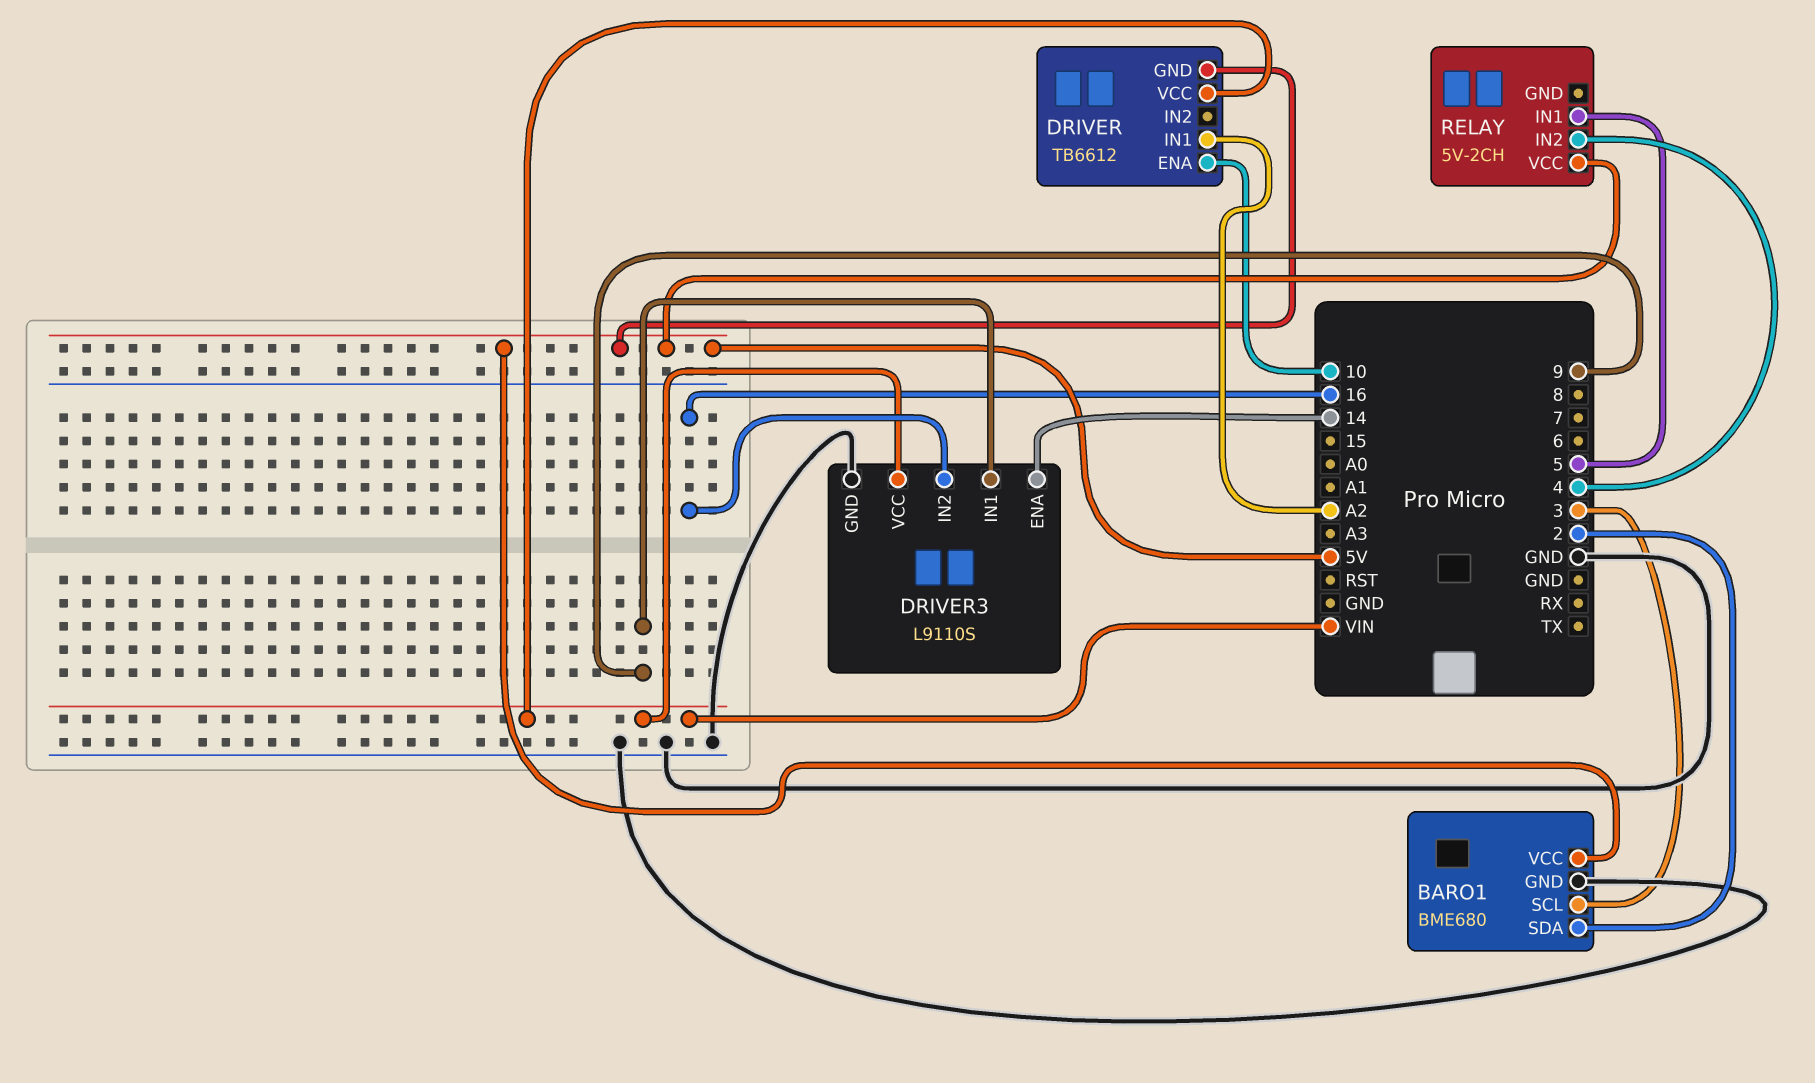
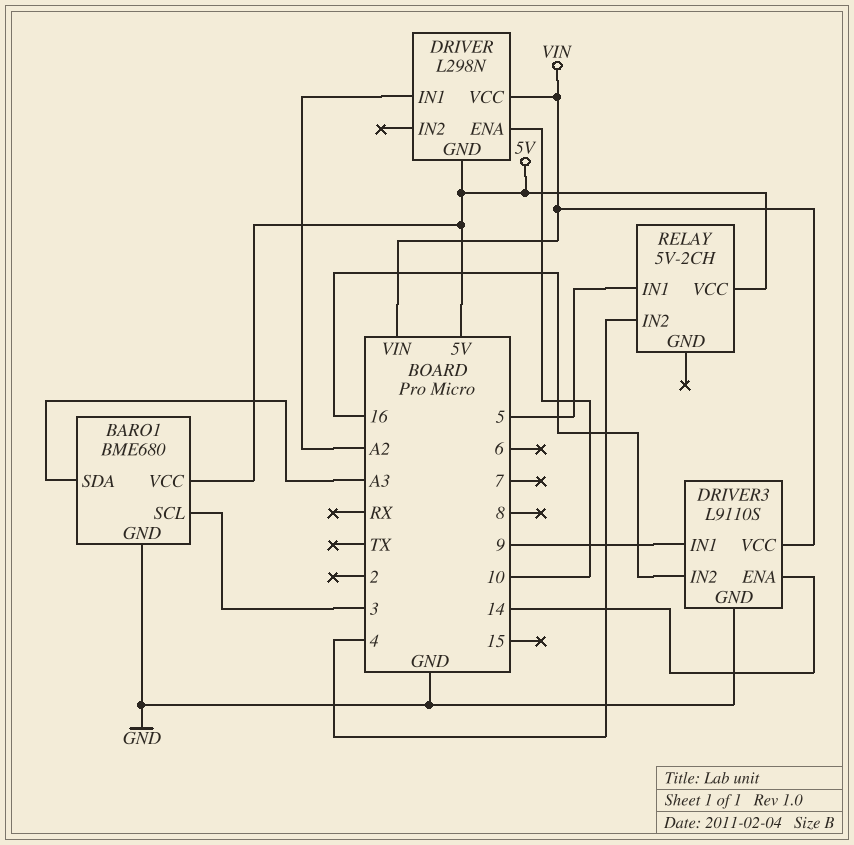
BARO1 pin SDA: 2 -> A3
DRIVER: TB6612 -> L298N

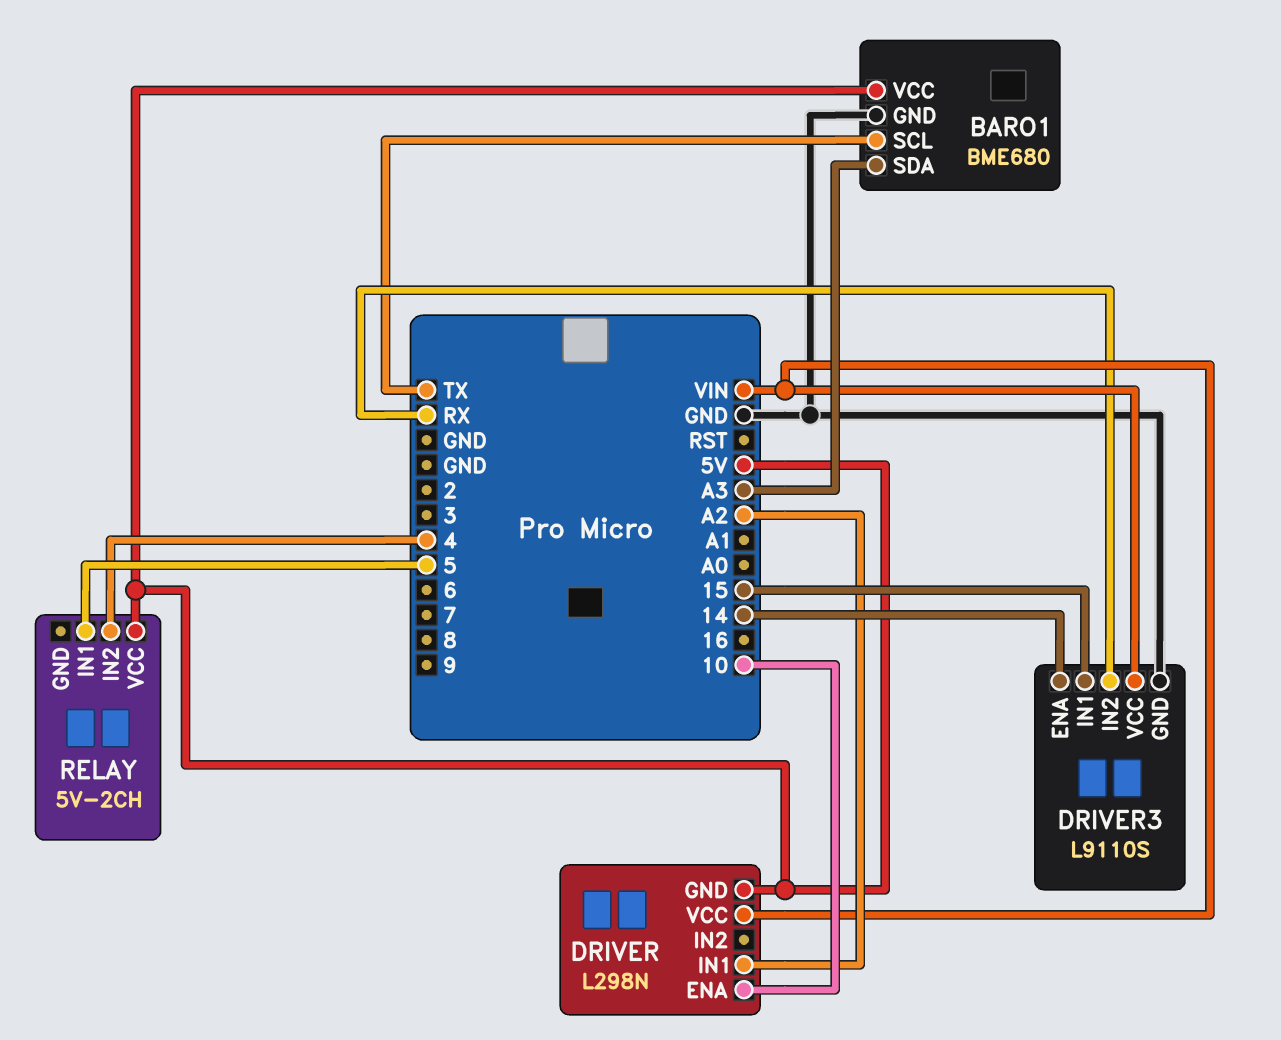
BARO1 pin SCL: 3 -> TX
DRIVER3 pin IN1: 9 -> 15
DRIVER3 pin IN2: 16 -> RX

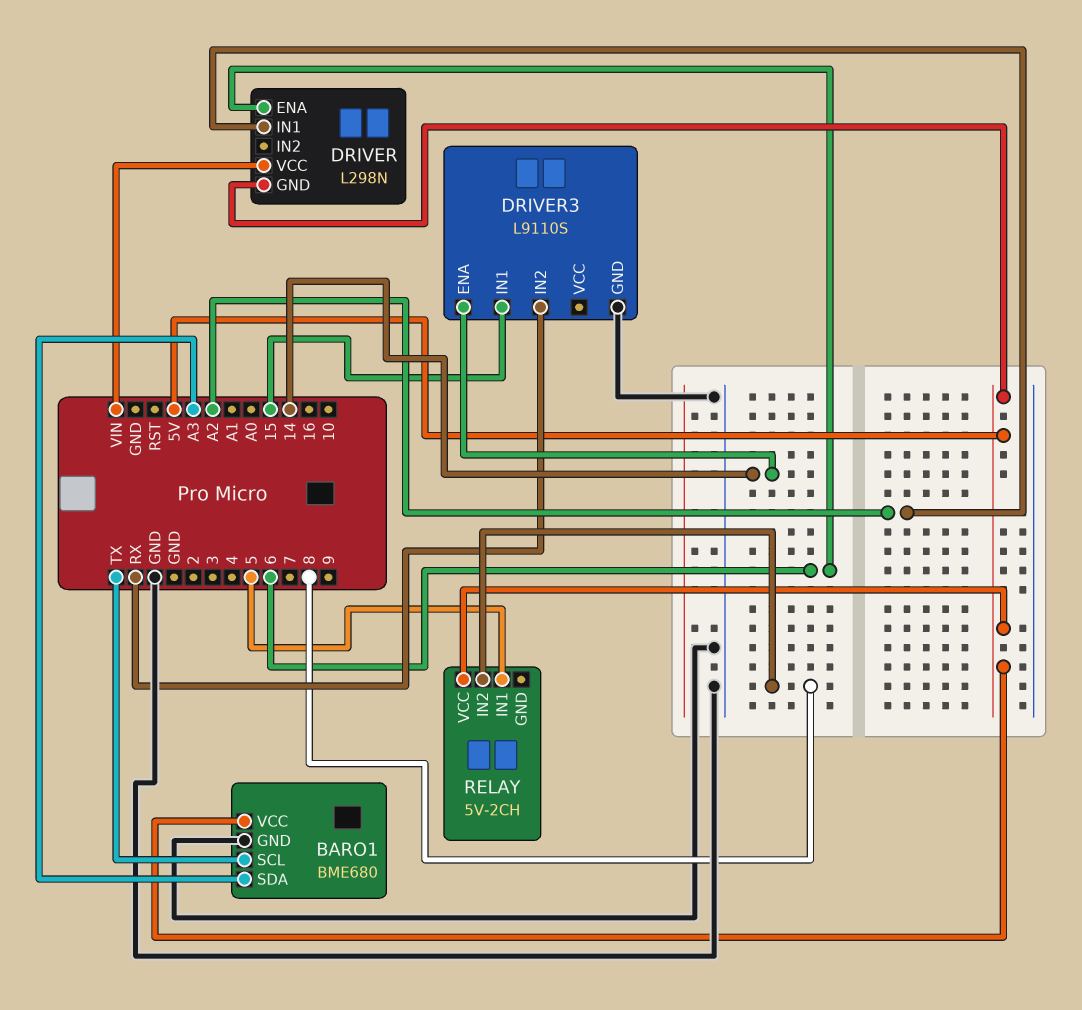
DRIVER pin ENA: 10 -> 6
DRIVER3 pin VCC: VIN -> none
RELAY pin IN2: 4 -> 8

